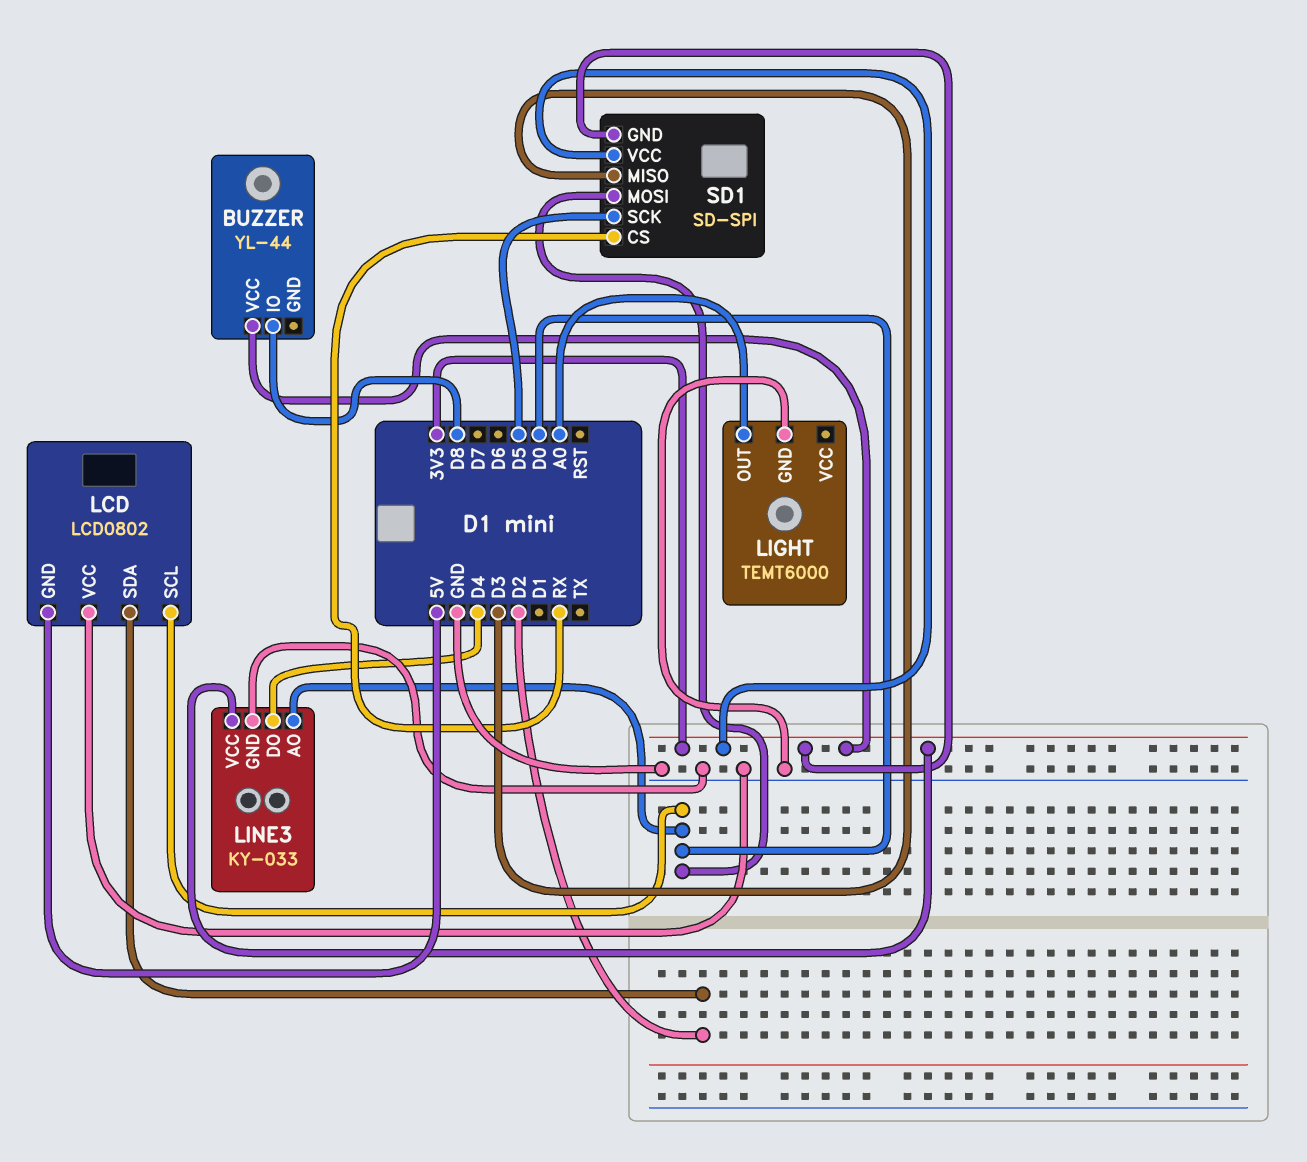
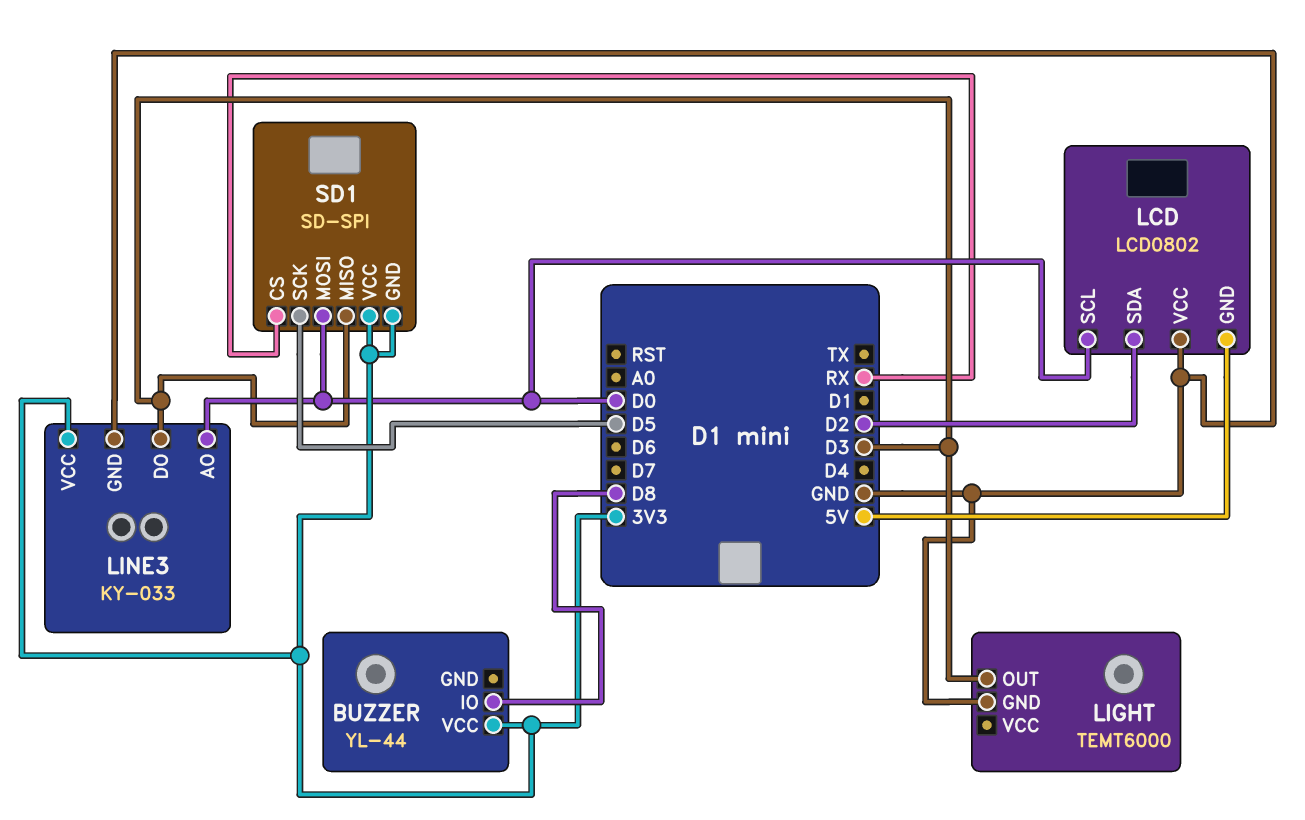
LIGHT pin OUT: A0 -> D3
LINE3 pin DO: D4 -> D3

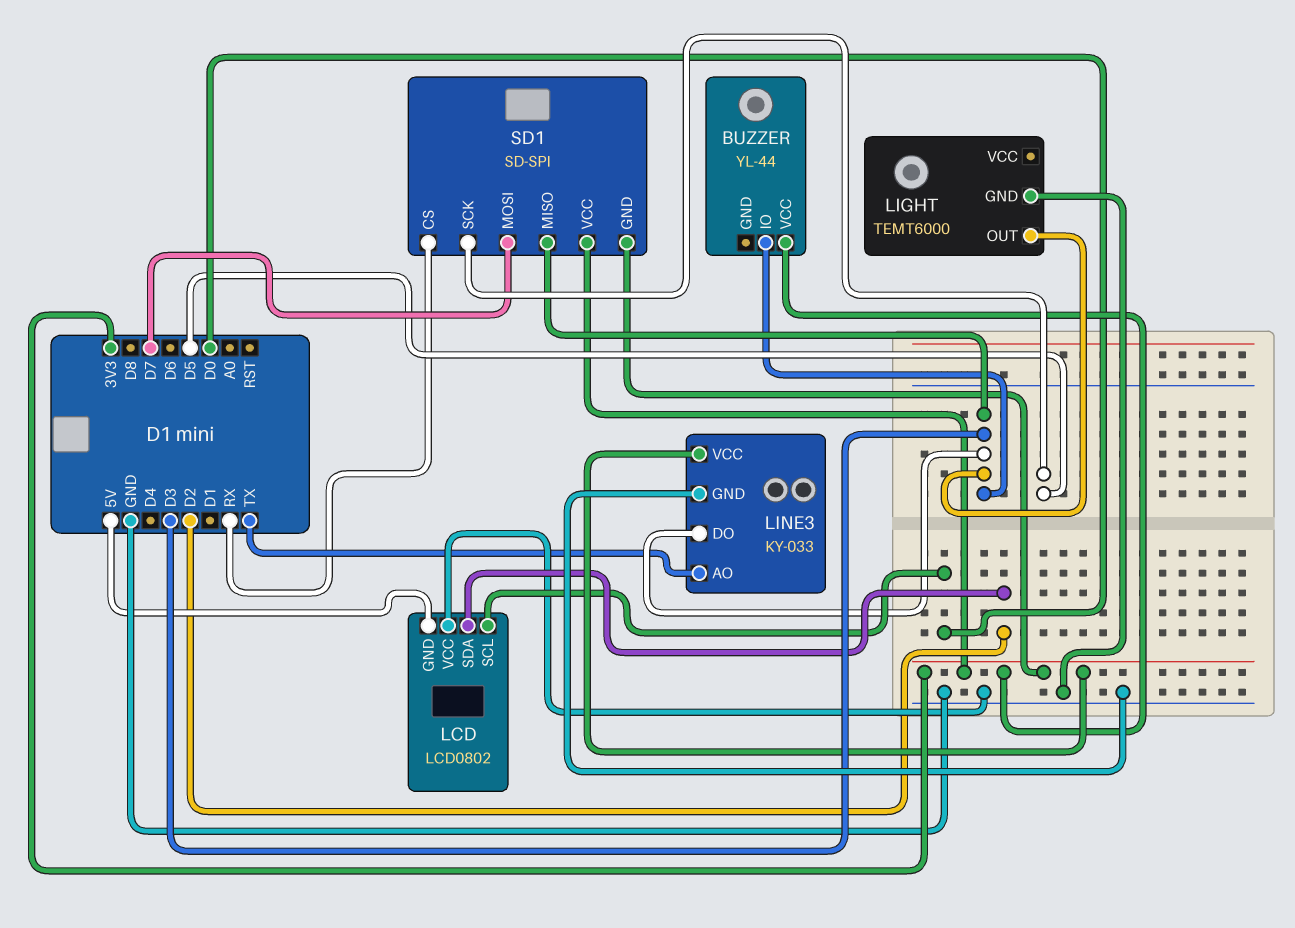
BUZZER pin IO: D8 -> D3
LINE3 pin AO: D0 -> TX
SD1 pin MOSI: D0 -> D7

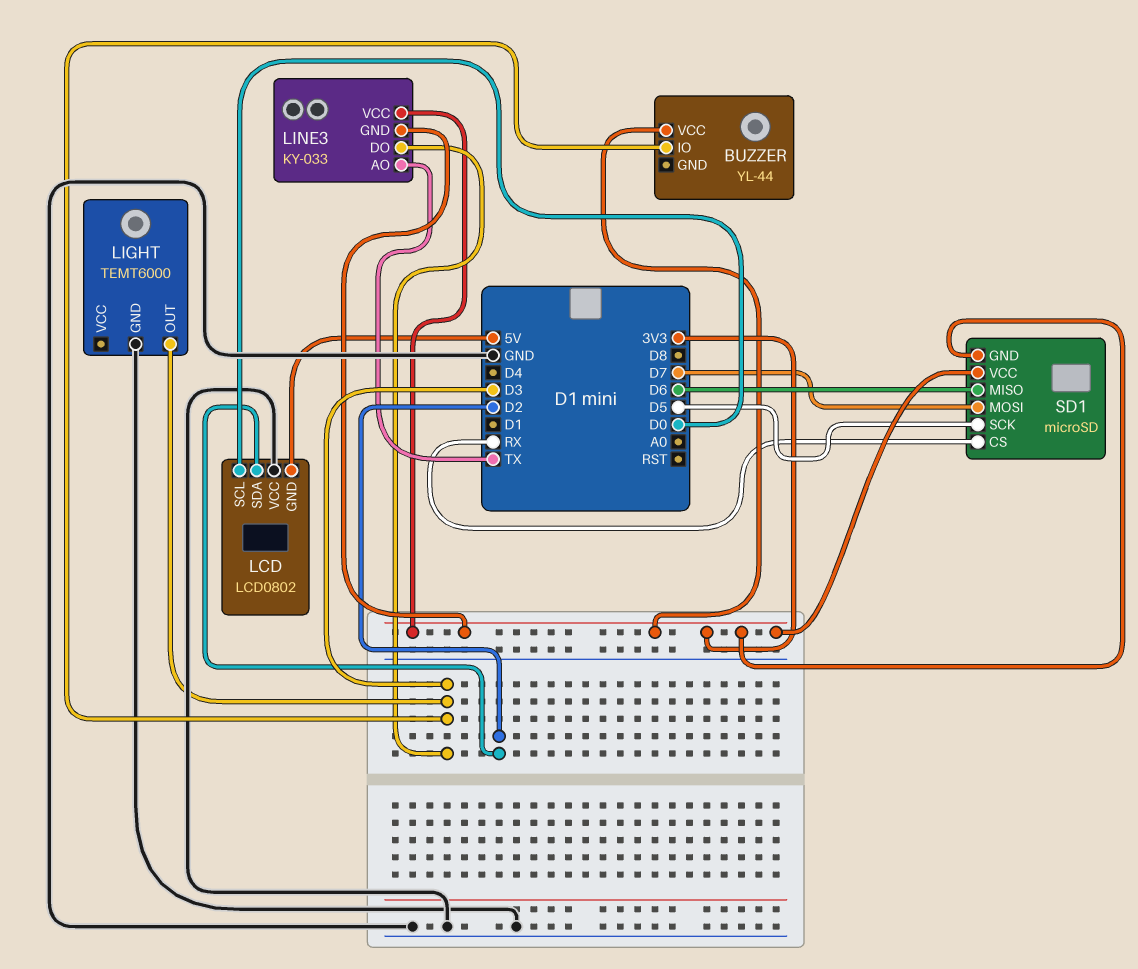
LINE3 pin GND: GND -> 3V3
SD1: SD-SPI -> microSD
SD1 pin MISO: D3 -> D6

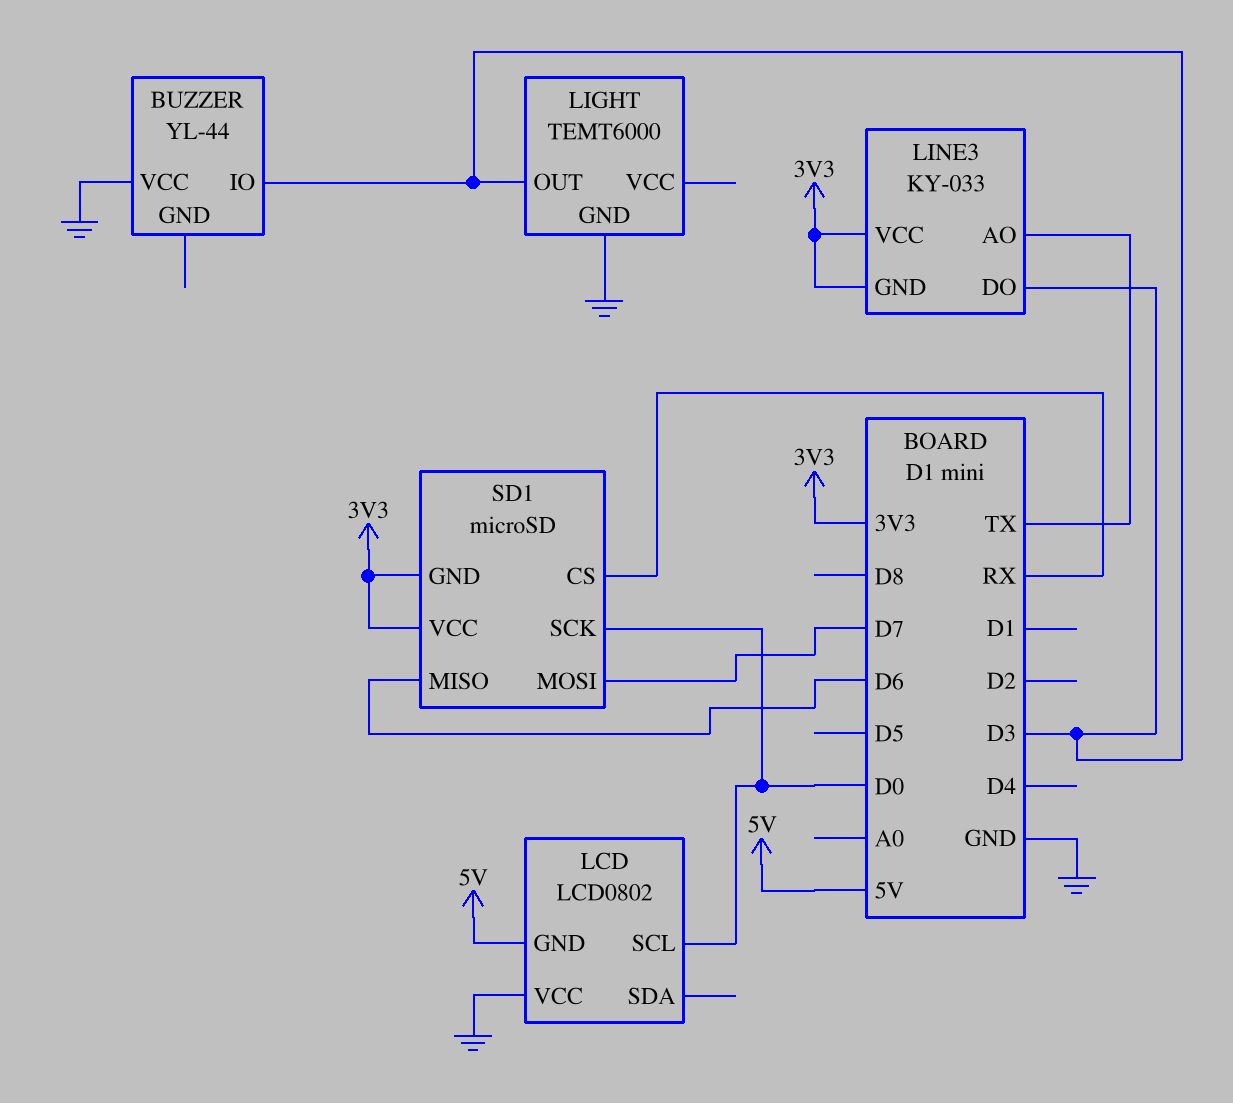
BUZZER pin VCC: 3V3 -> GND
LCD pin SDA: D2 -> none
SD1 pin SCK: D5 -> D0

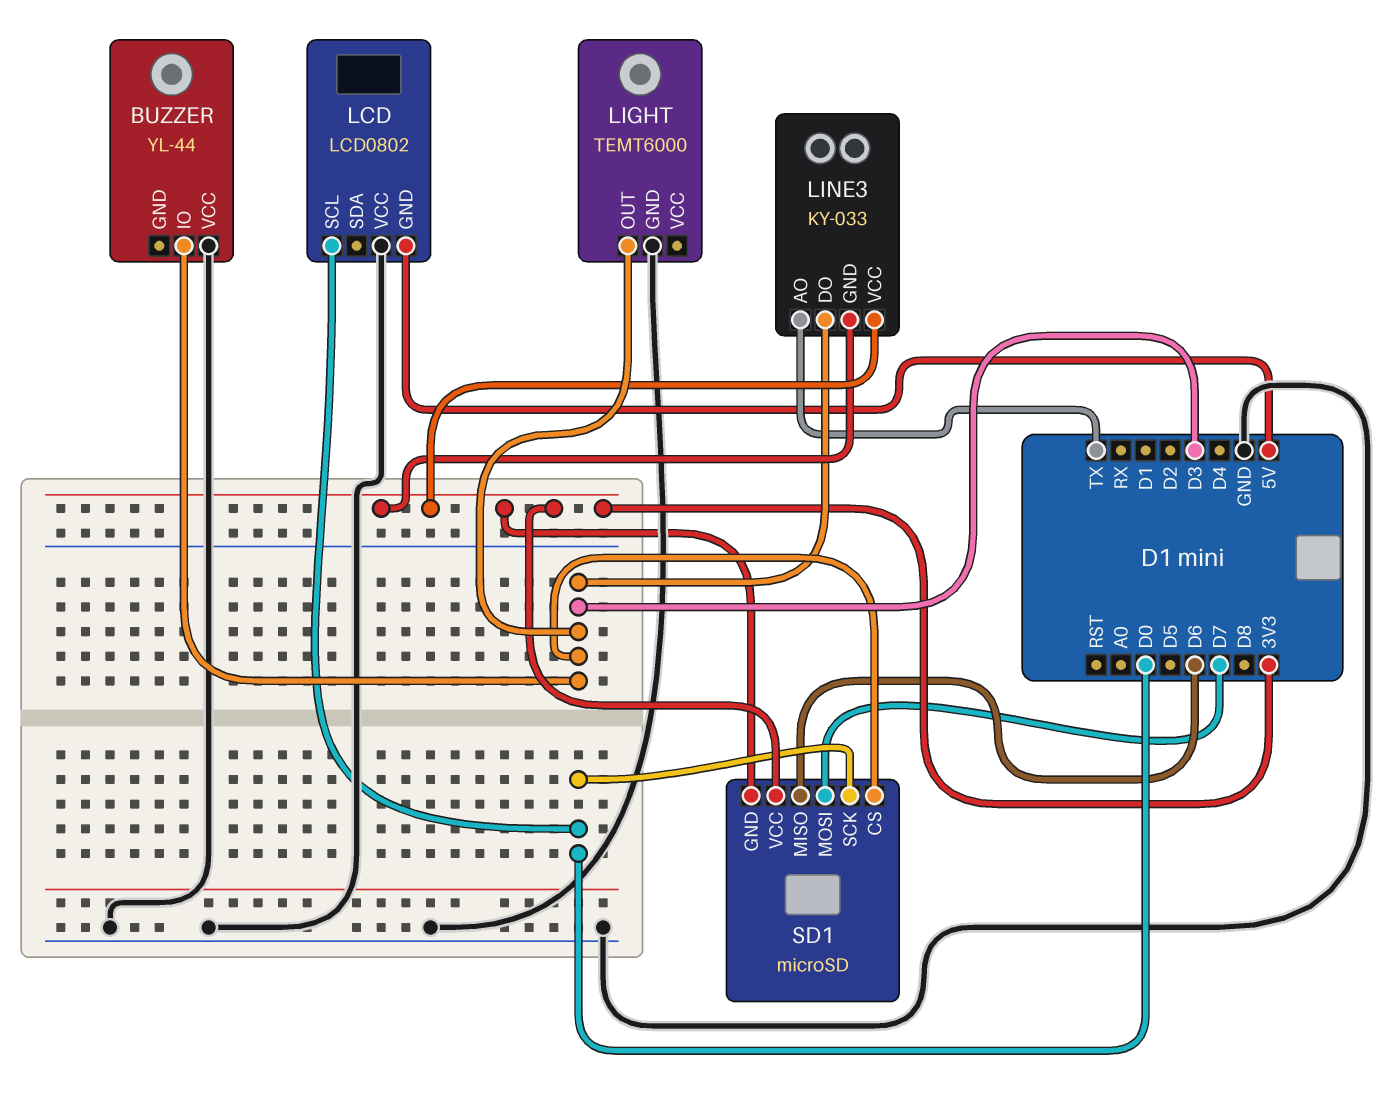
SD1 pin CS: RX -> D3

